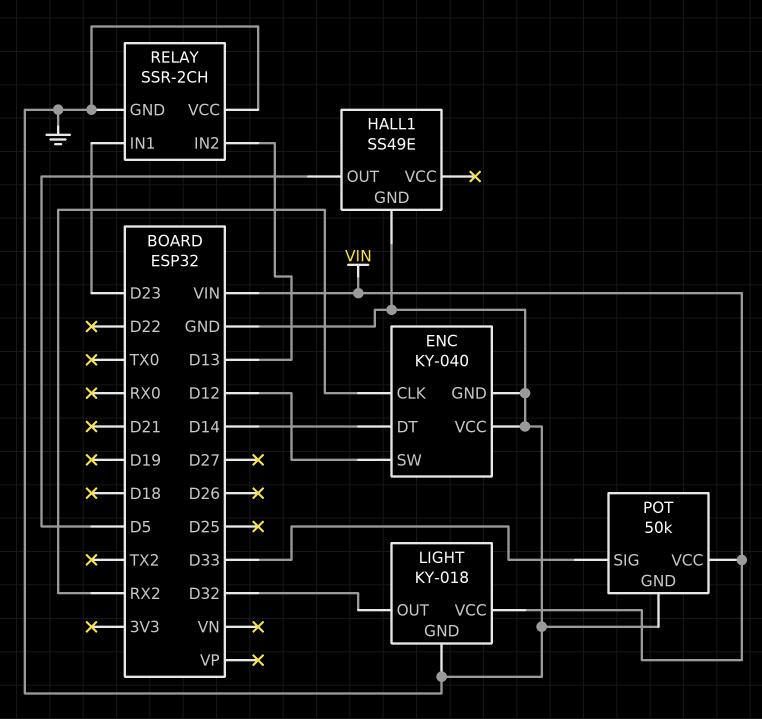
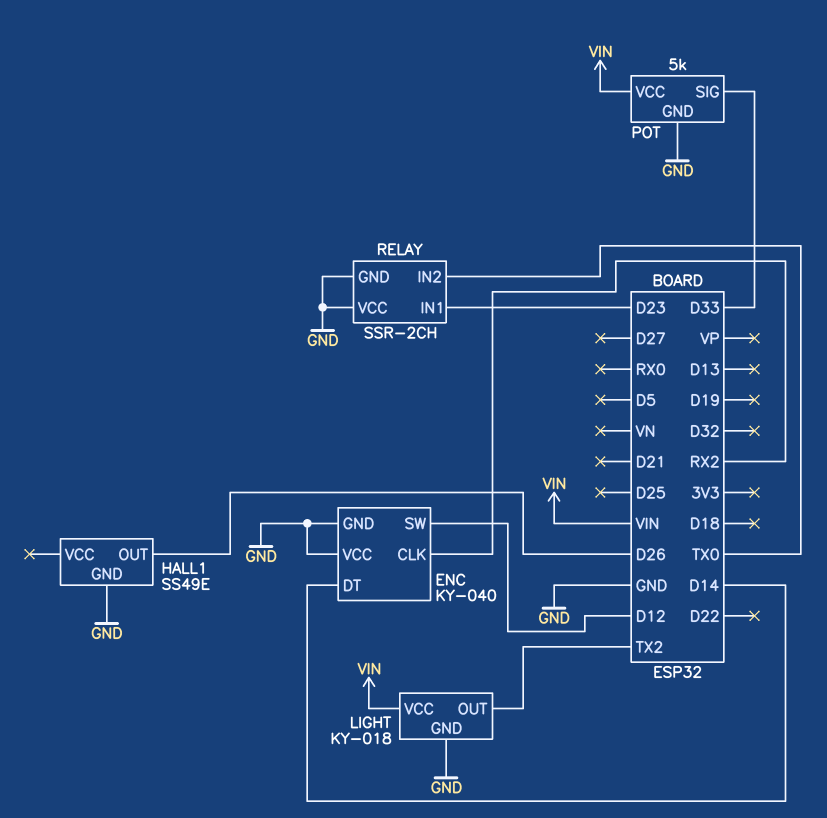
HALL1 pin OUT: D5 -> D26
LIGHT pin OUT: D32 -> TX2
POT: 50k -> 5k
RELAY pin IN2: D13 -> TX0

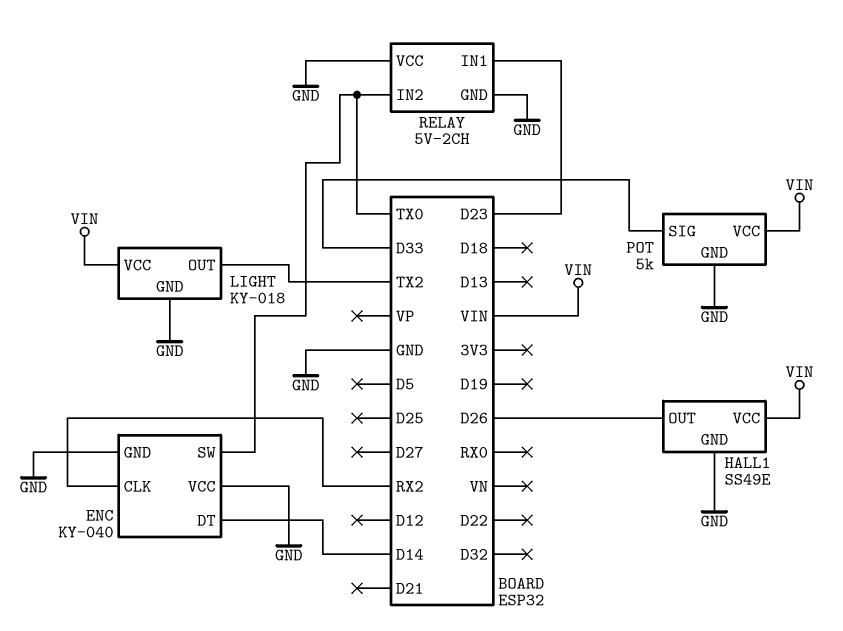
ENC pin SW: D12 -> TX0
HALL1 pin VCC: none -> VIN
RELAY: SSR-2CH -> 5V-2CH

